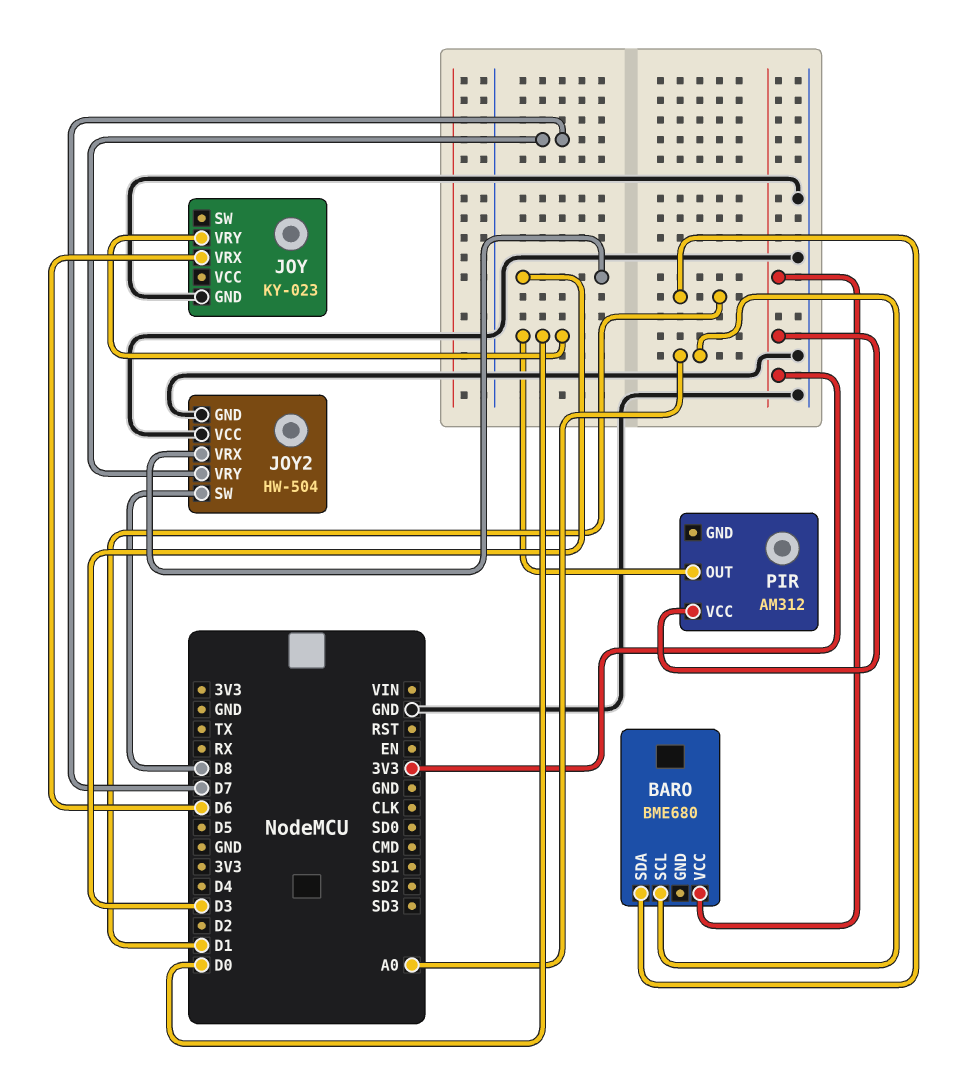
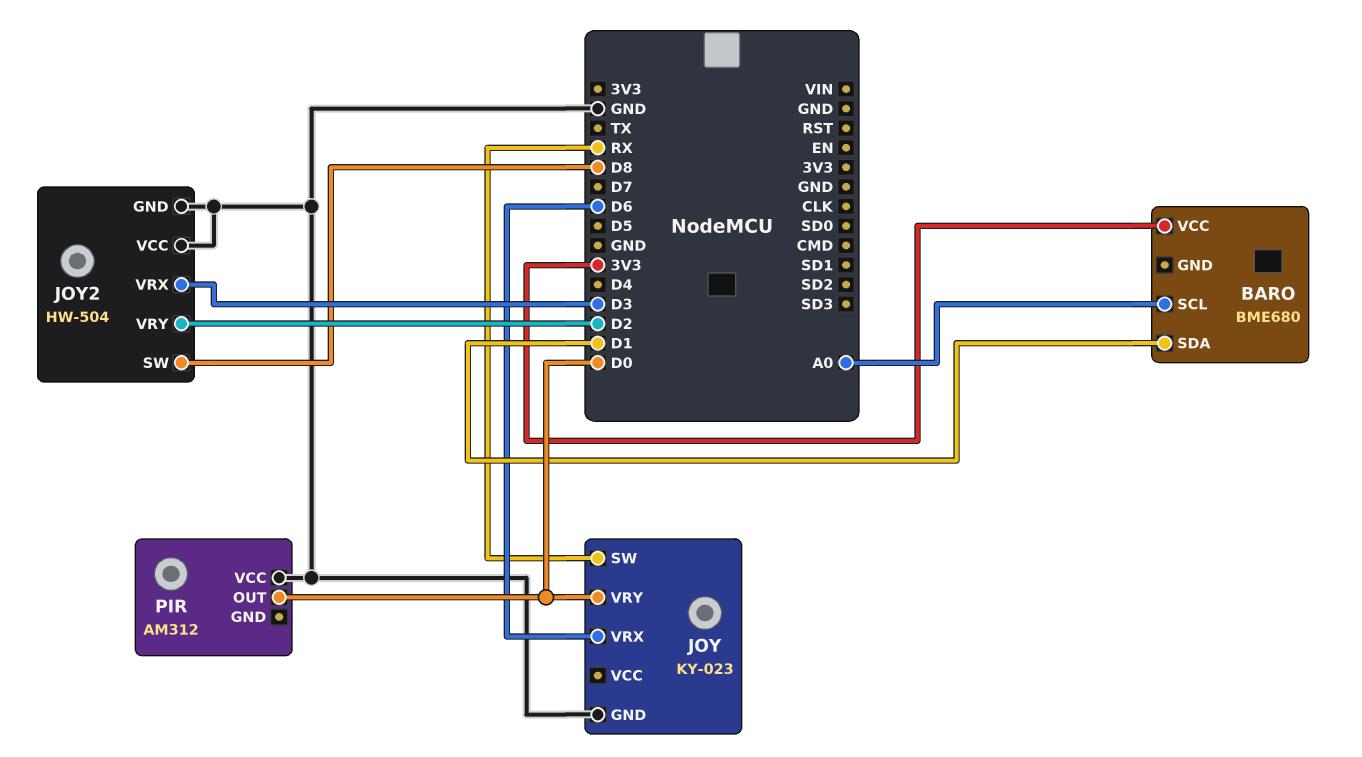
JOY pin SW: none -> RX
JOY2 pin VRY: D7 -> D2
PIR pin VCC: 3V3 -> GND

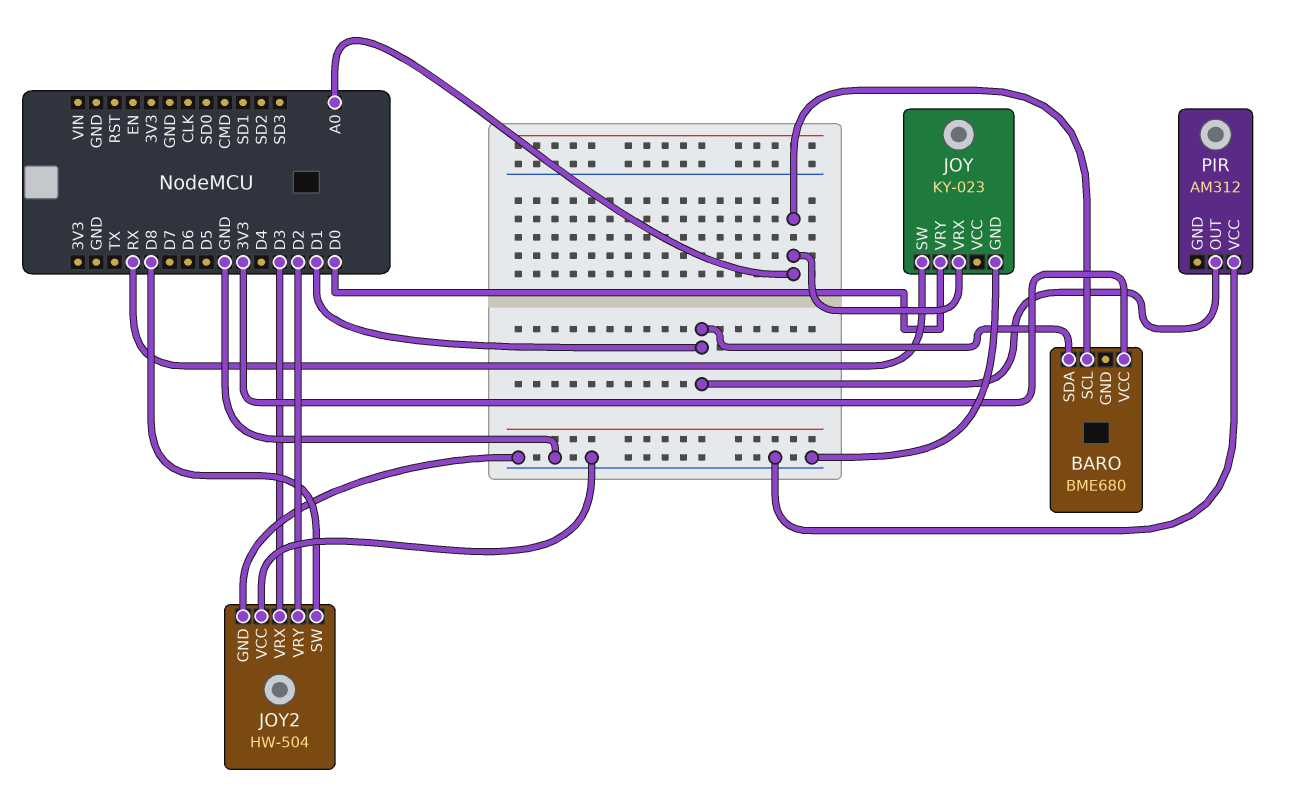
JOY pin VRX: D6 -> A0
PIR pin OUT: D0 -> D1

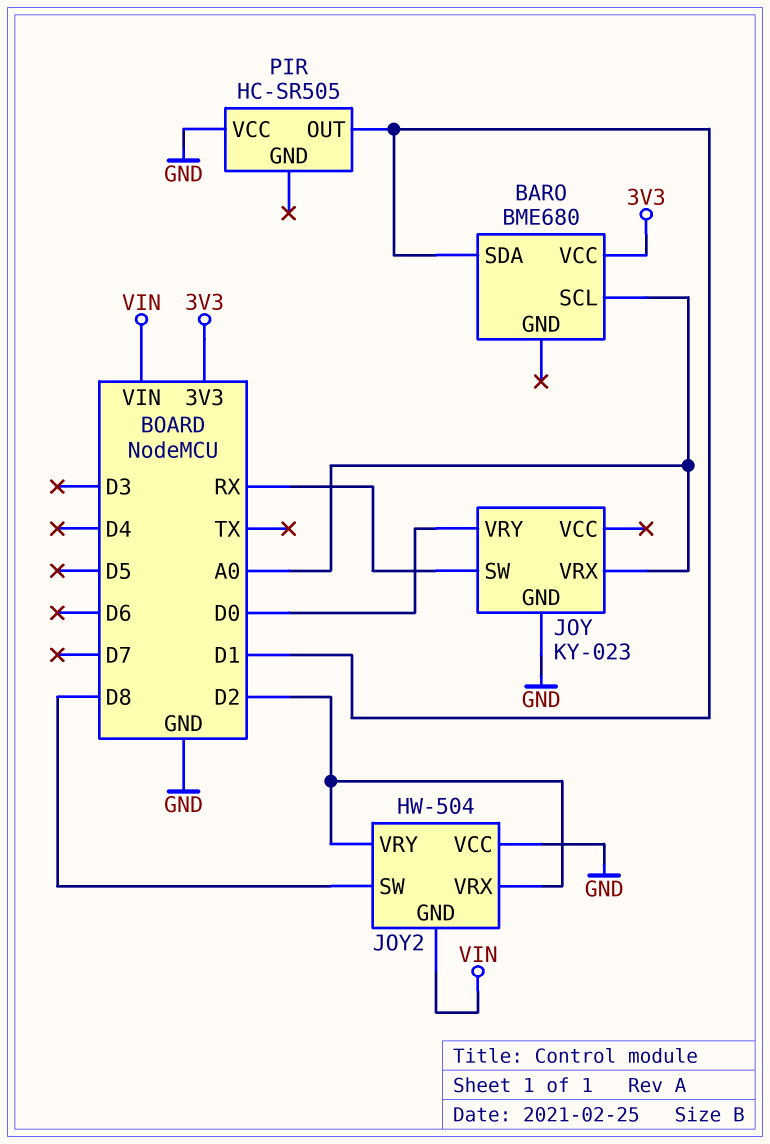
JOY2 pin GND: GND -> VIN
JOY2 pin VRX: D3 -> D2
PIR: AM312 -> HC-SR505

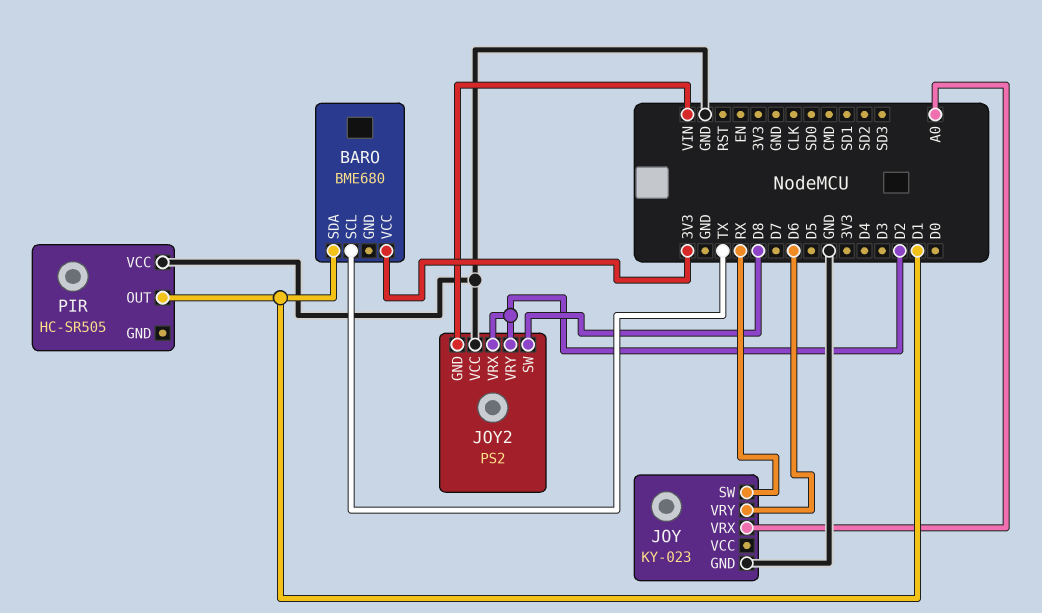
BARO pin SCL: A0 -> TX
JOY pin VRY: D0 -> D6
JOY2: HW-504 -> PS2

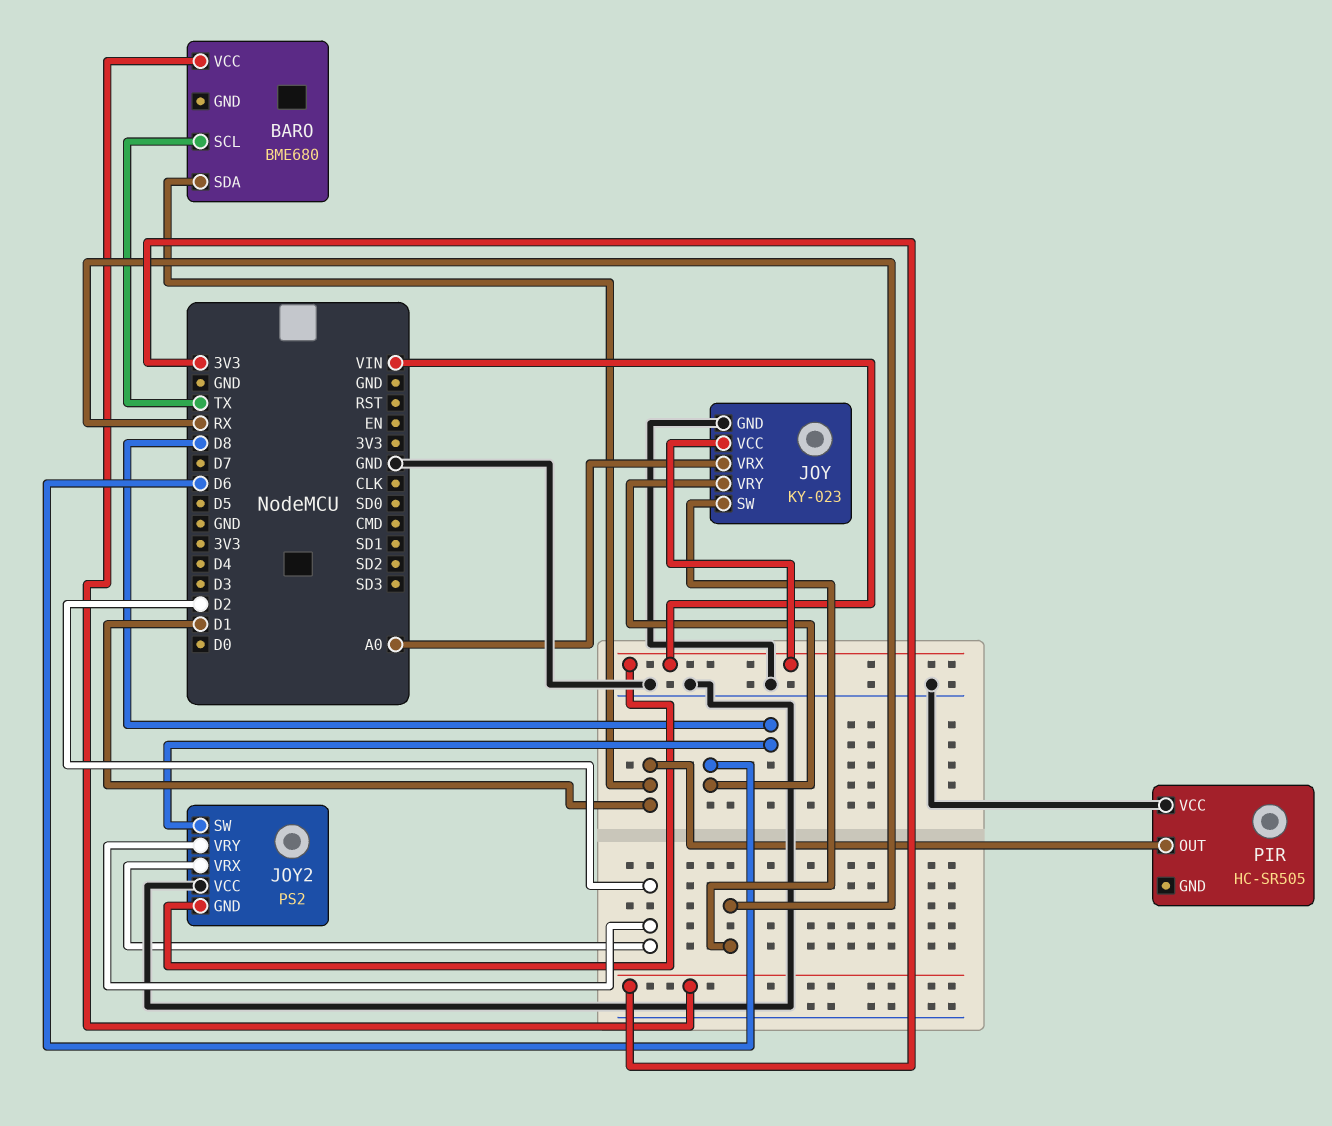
JOY pin VCC: none -> VIN

